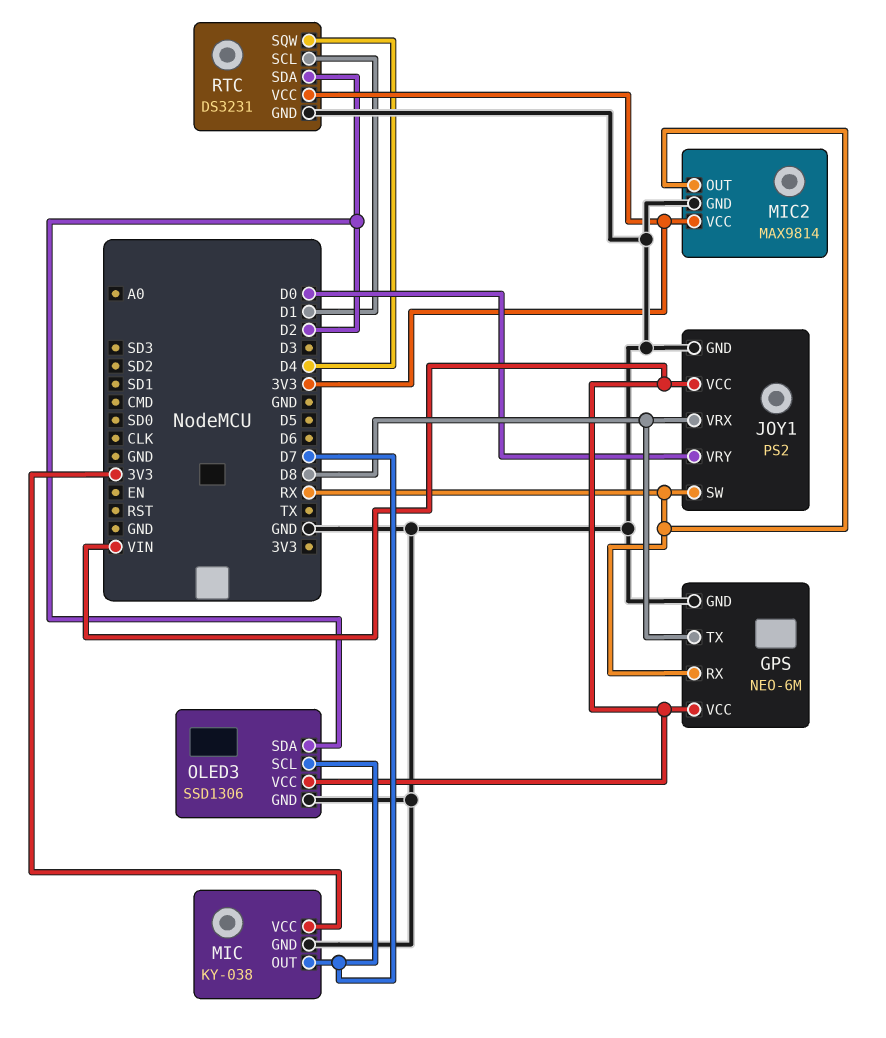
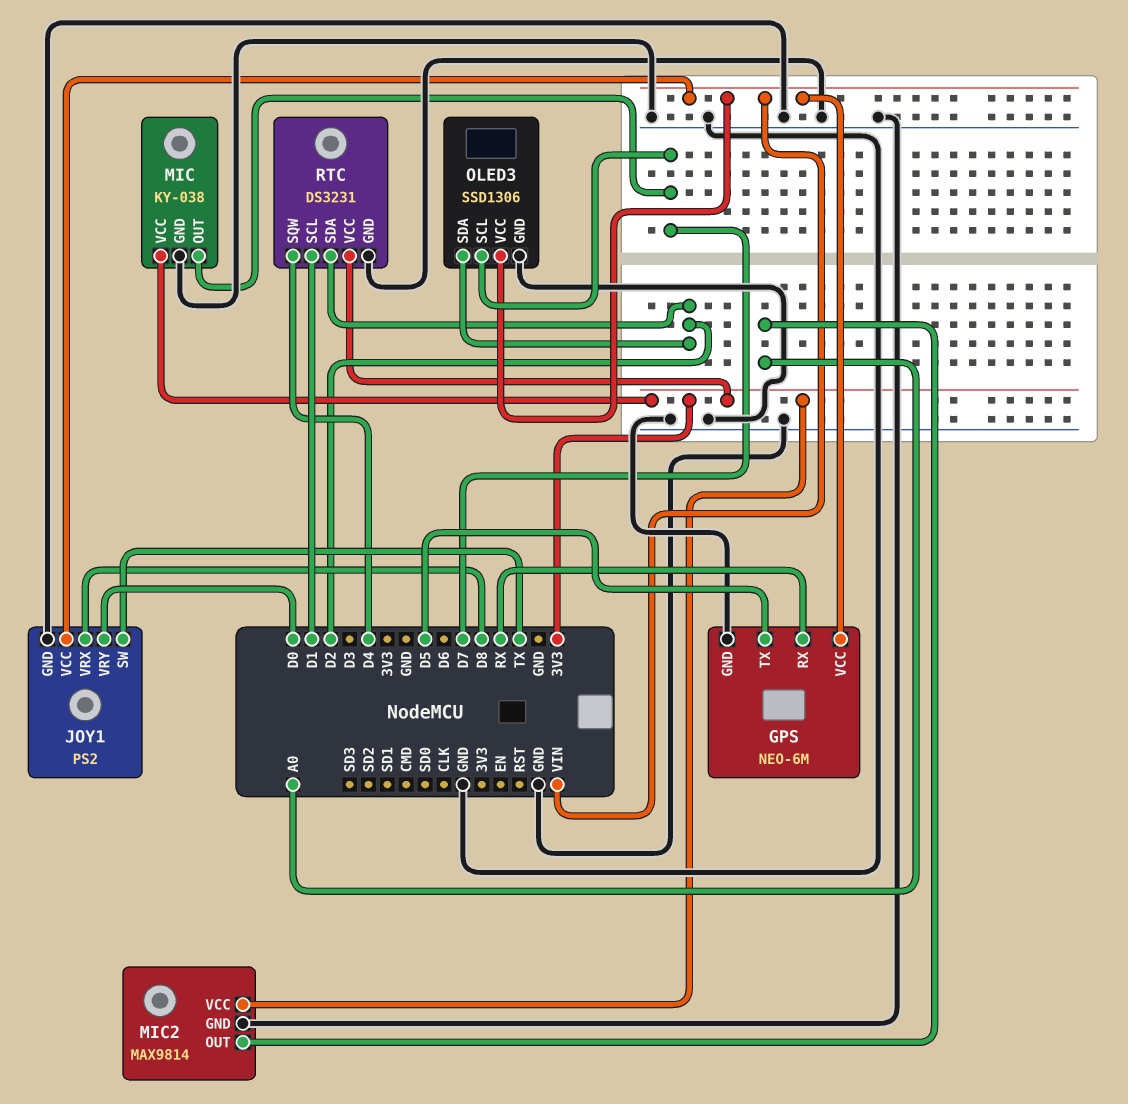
GPS pin TX: D8 -> D5
JOY1 pin SW: RX -> TX
MIC2 pin OUT: RX -> A0

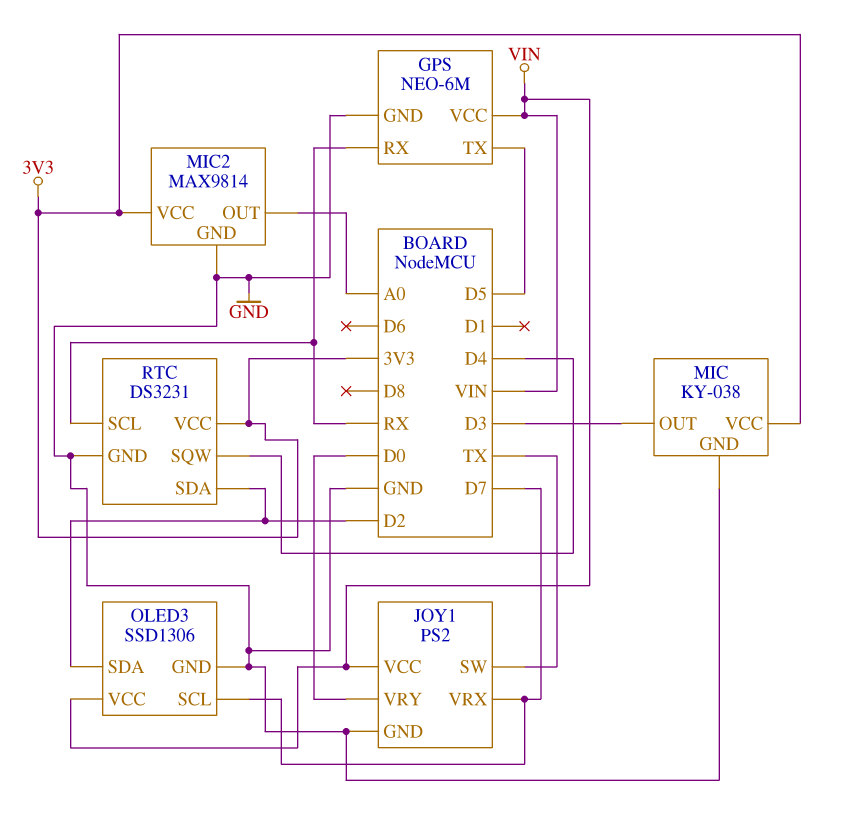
JOY1 pin VRX: D8 -> D7
MIC pin OUT: D7 -> D3
RTC pin SCL: D1 -> RX

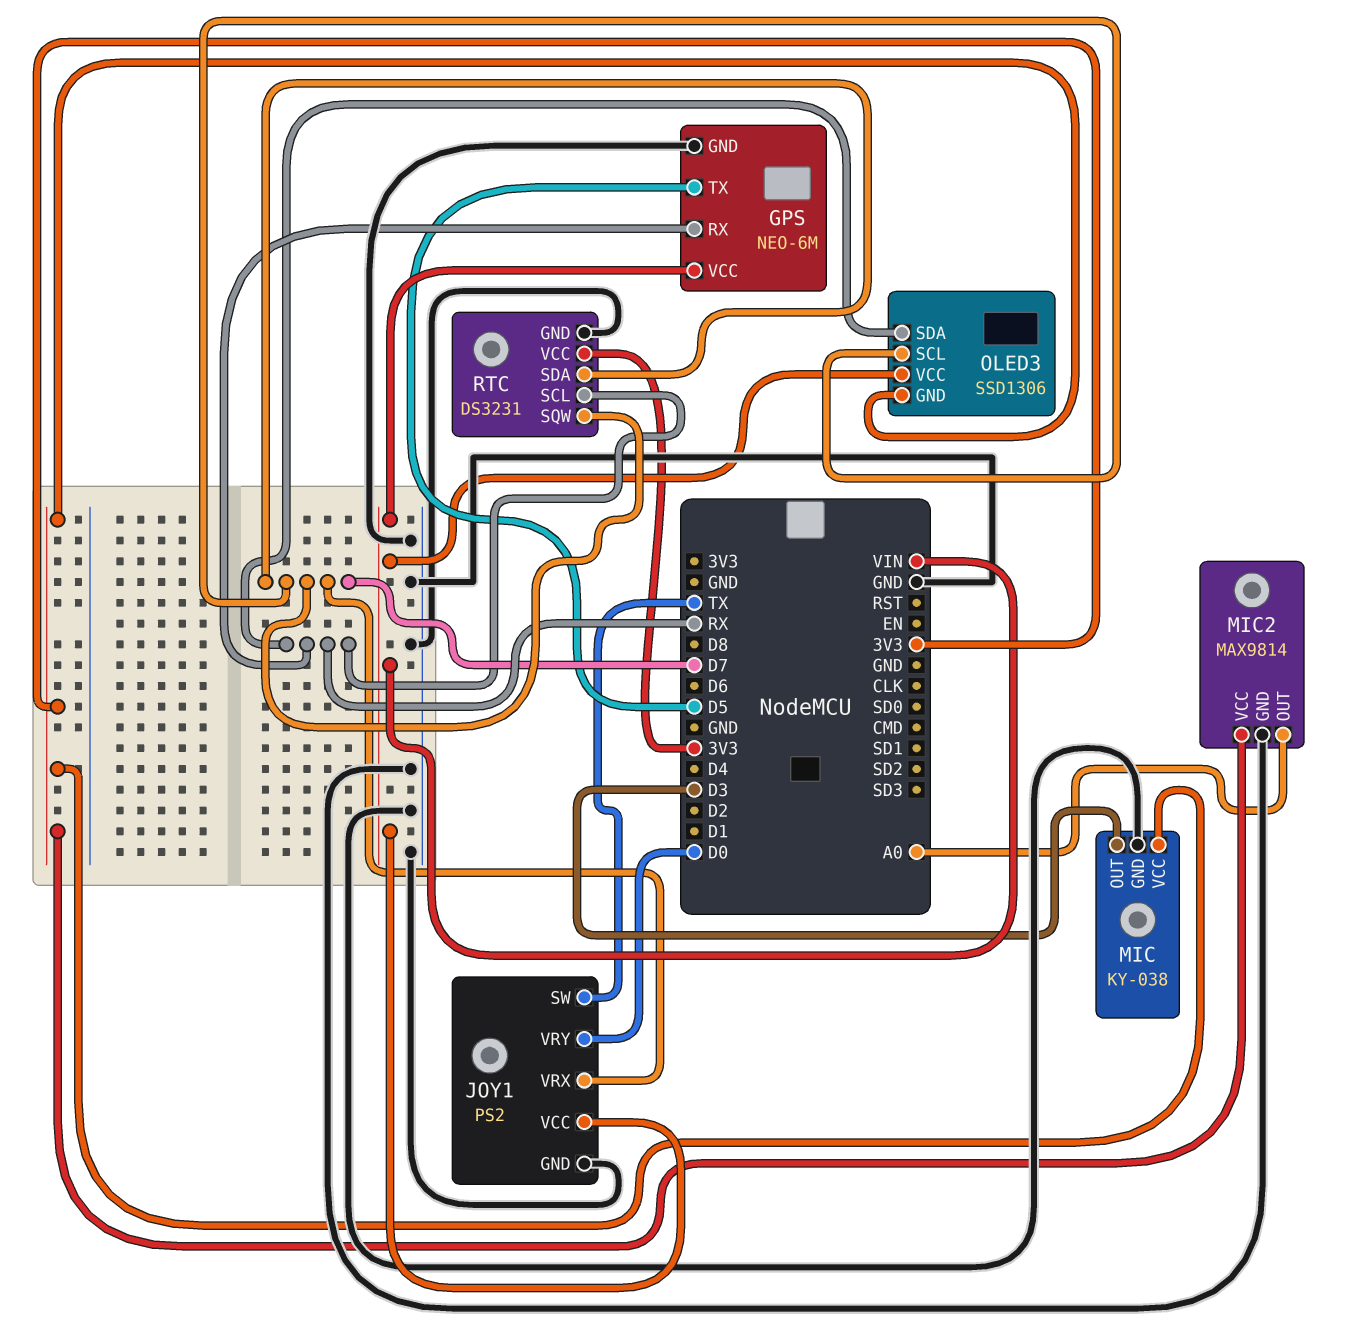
OLED3 pin GND: GND -> 3V3
OLED3 pin SDA: D2 -> RX
RTC pin SDA: D2 -> D7
RTC pin SQW: D4 -> D7

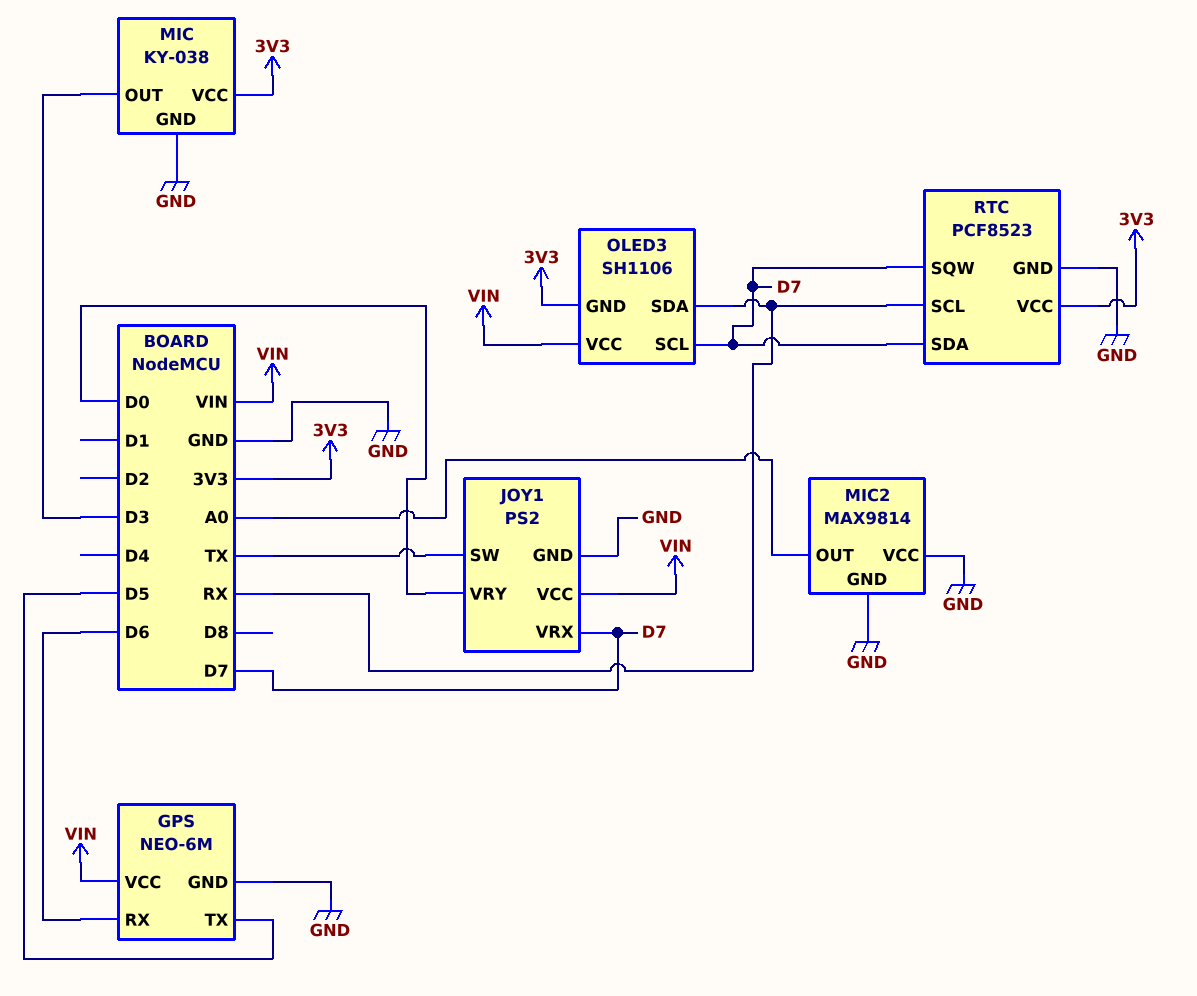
GPS pin RX: RX -> D6
MIC2 pin VCC: 3V3 -> GND
OLED3: SSD1306 -> SH1106
RTC: DS3231 -> PCF8523

